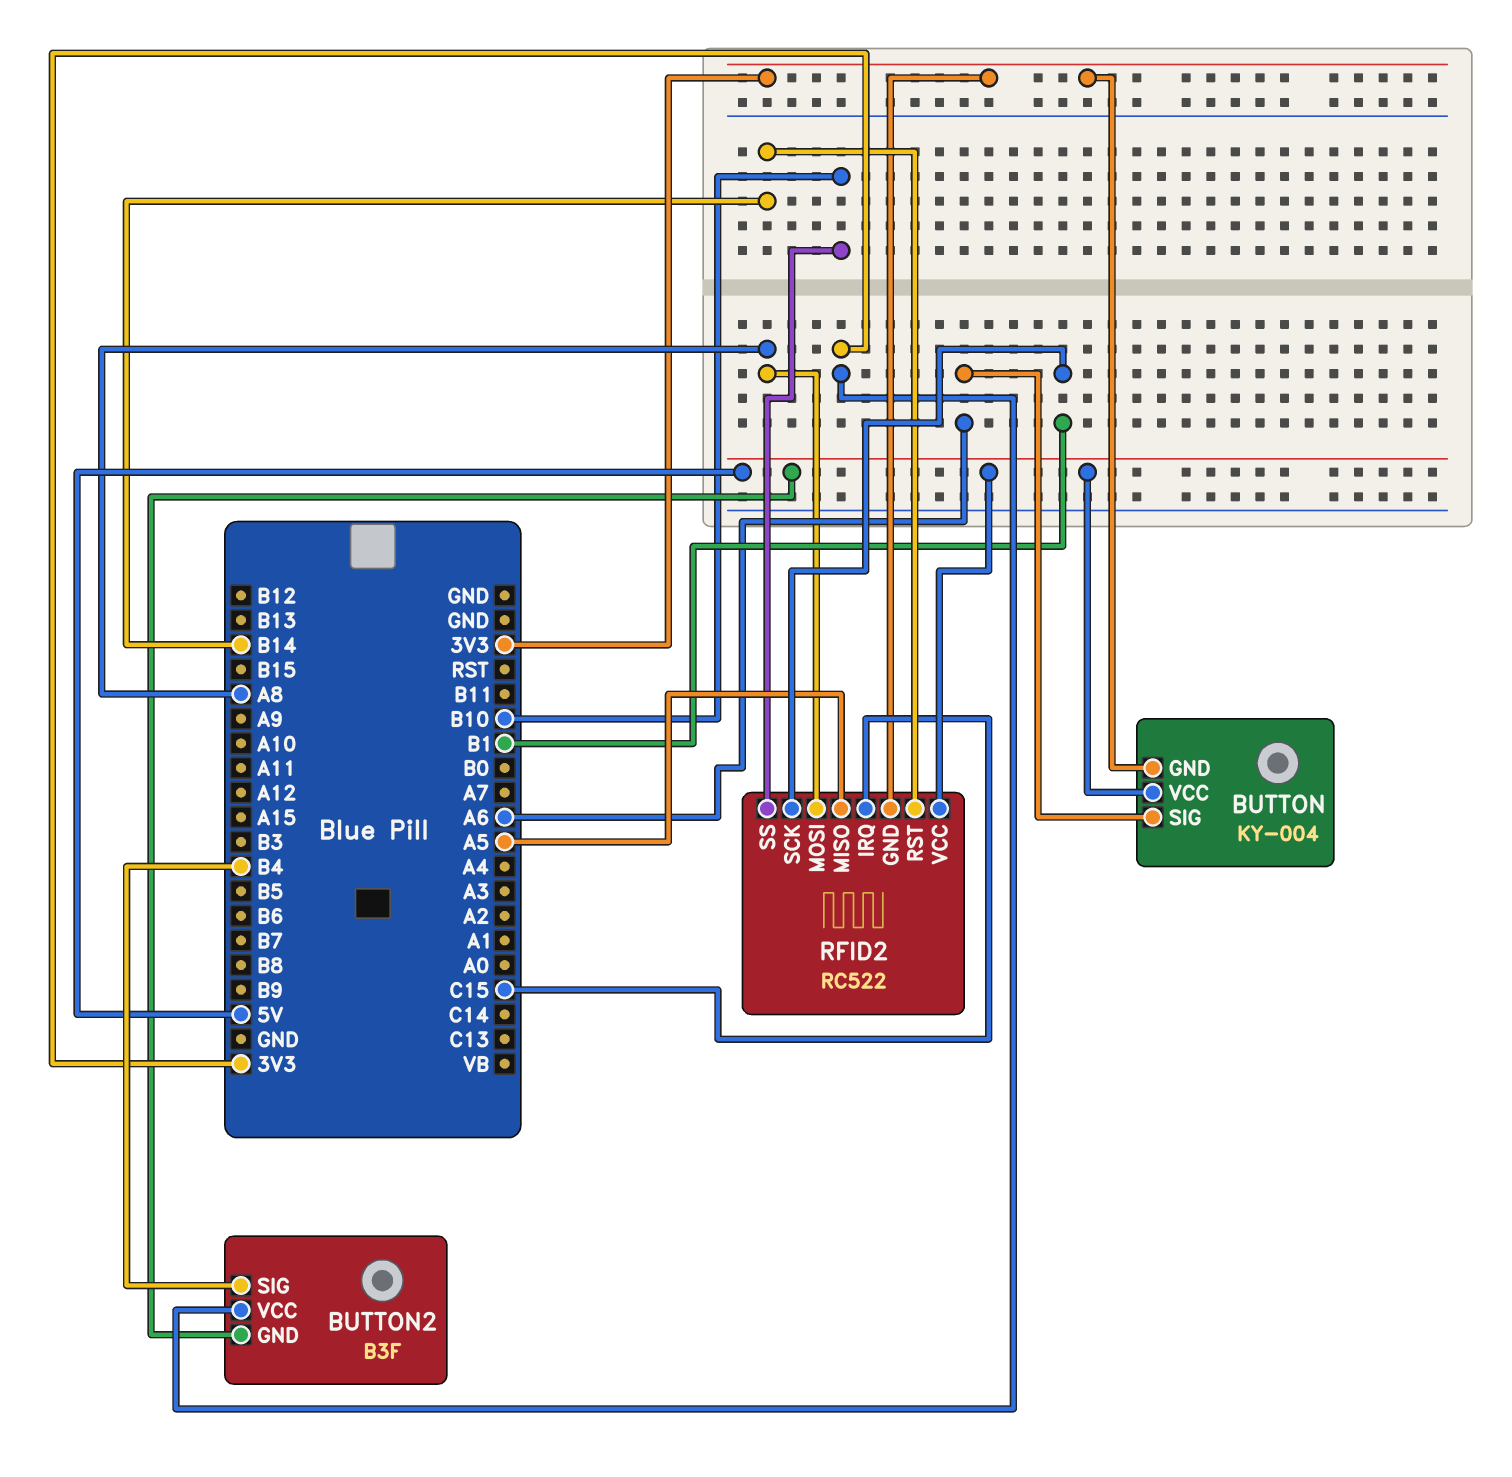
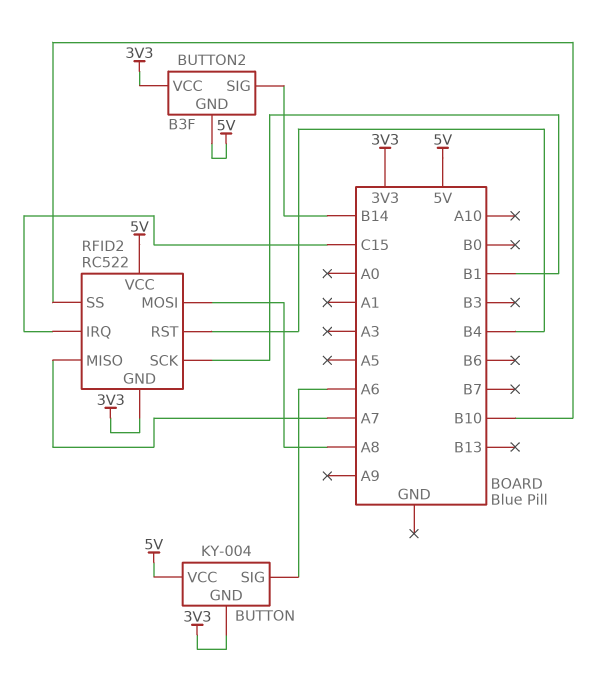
BUTTON2 pin SIG: B4 -> B14
RFID2 pin MISO: A5 -> A7
RFID2 pin RST: B14 -> B4

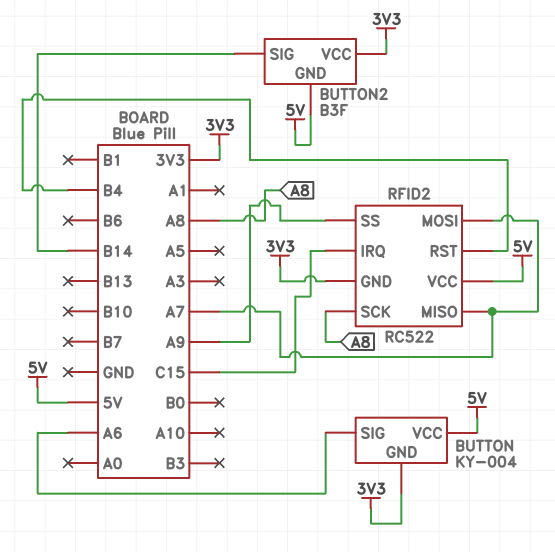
RFID2 pin MOSI: A8 -> A7
RFID2 pin SCK: B1 -> A8
RFID2 pin SS: B10 -> A9

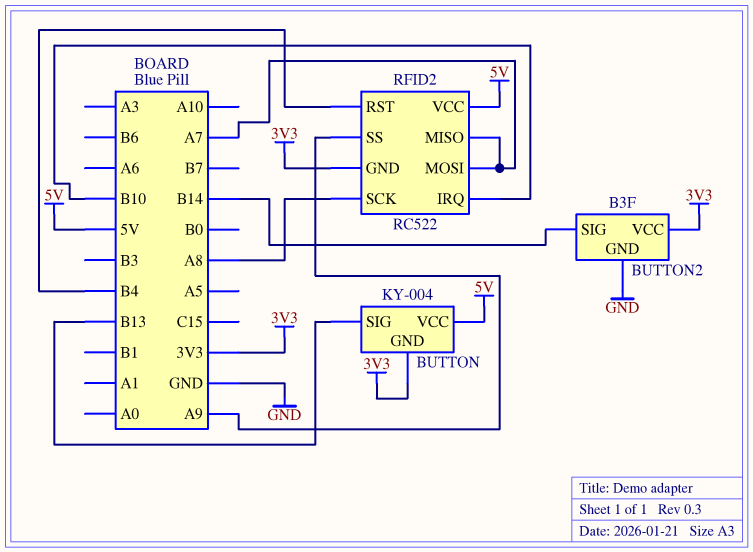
BUTTON pin SIG: A6 -> B13
BUTTON2 pin GND: 5V -> GND
RFID2 pin IRQ: C15 -> B10

